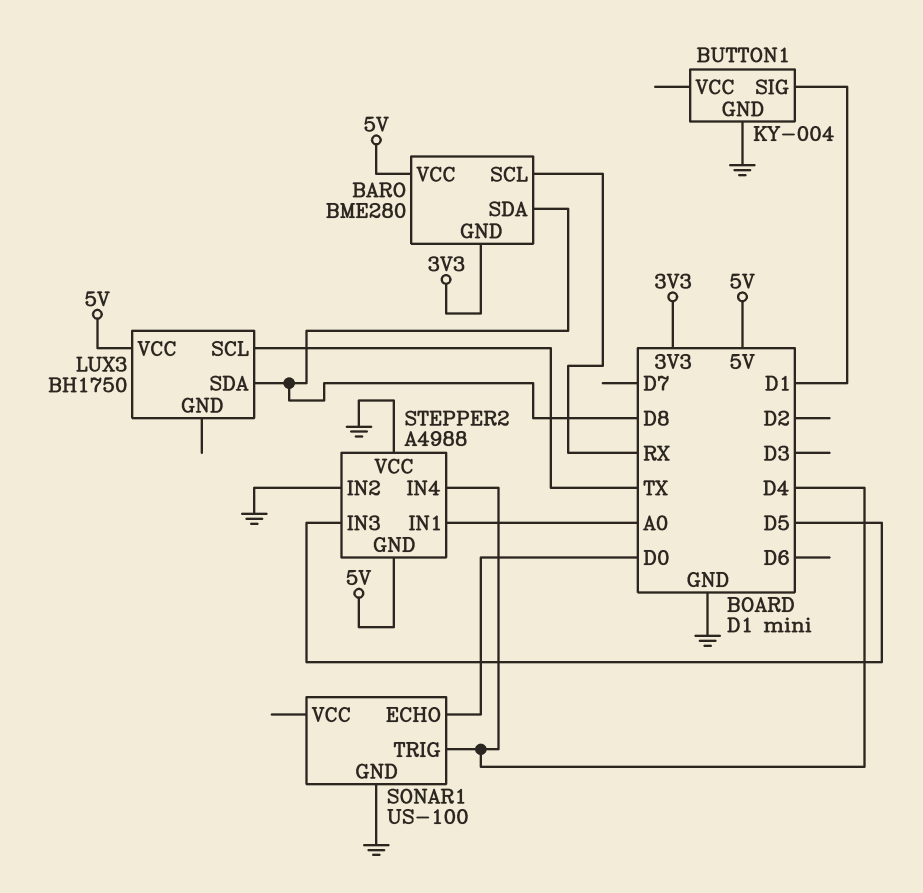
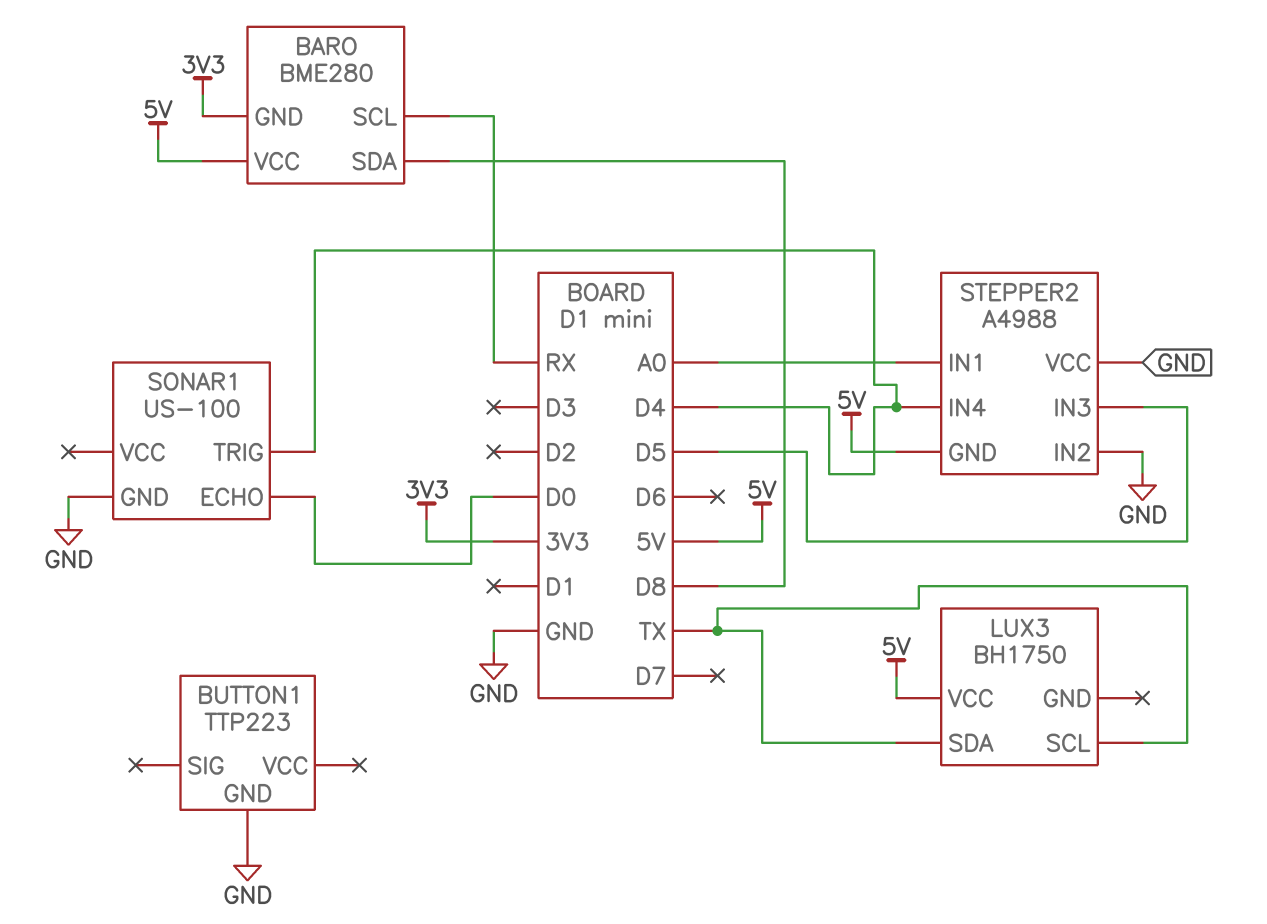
BUTTON1: KY-004 -> TTP223
BUTTON1 pin SIG: D1 -> none
LUX3 pin SDA: D8 -> TX

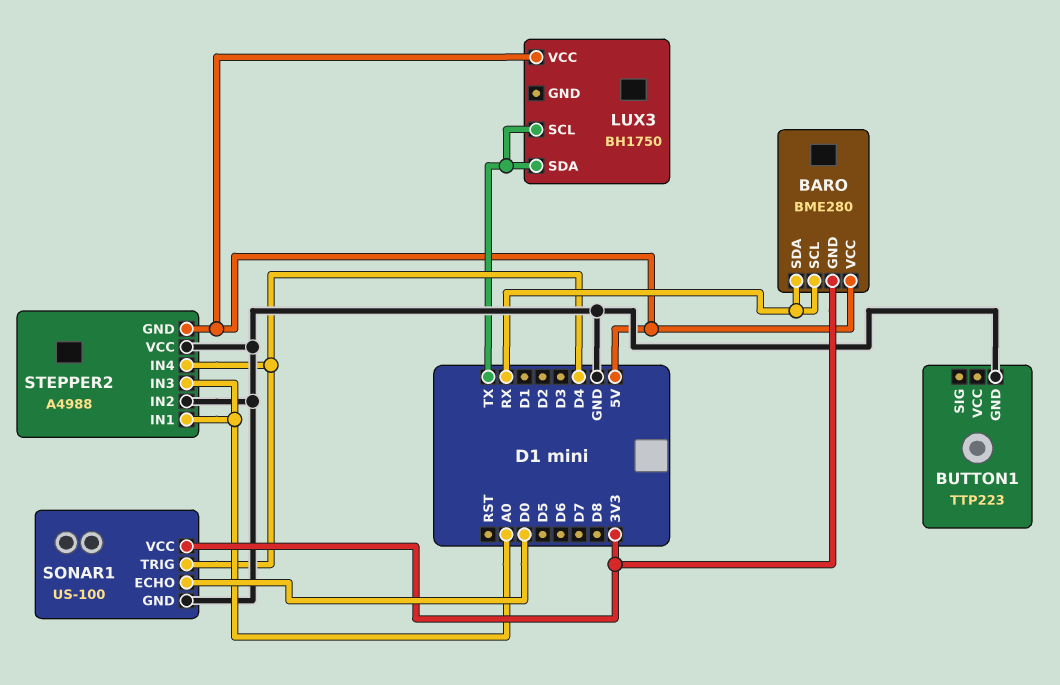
BARO pin SDA: D8 -> RX
SONAR1 pin VCC: none -> 3V3
STEPPER2 pin IN3: D5 -> A0

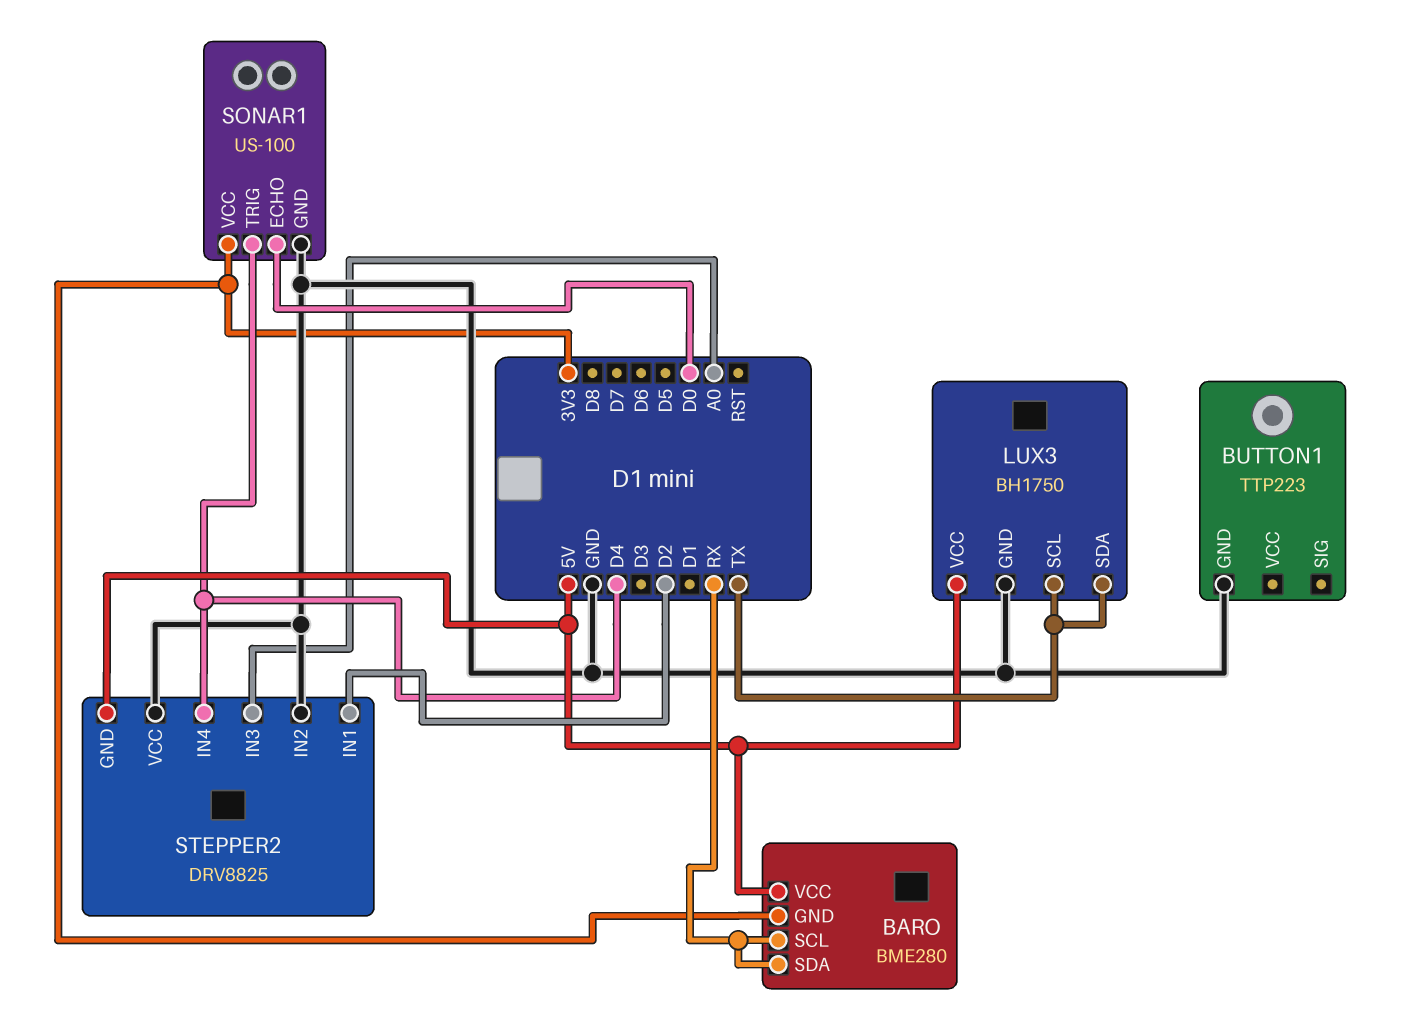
LUX3 pin GND: none -> GND
STEPPER2: A4988 -> DRV8825
STEPPER2 pin IN1: A0 -> D2

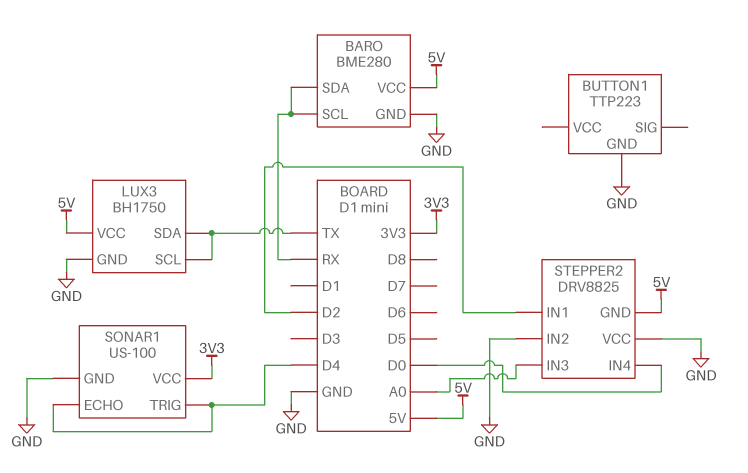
BARO pin GND: 3V3 -> GND
SONAR1 pin ECHO: D0 -> D4
STEPPER2 pin IN4: D4 -> D0

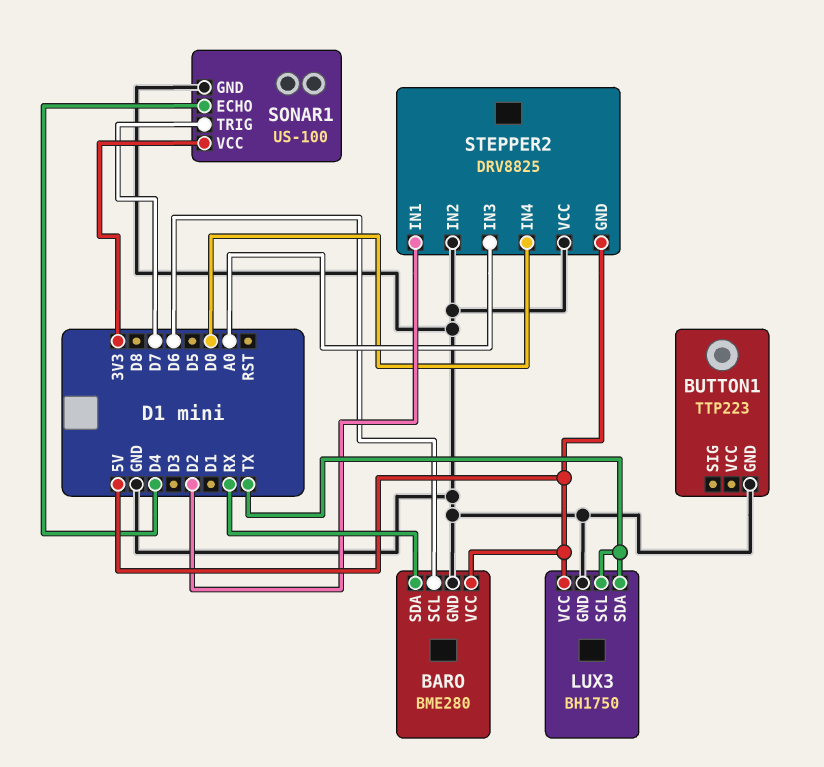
BARO pin SCL: RX -> D6
SONAR1 pin TRIG: D4 -> D7

